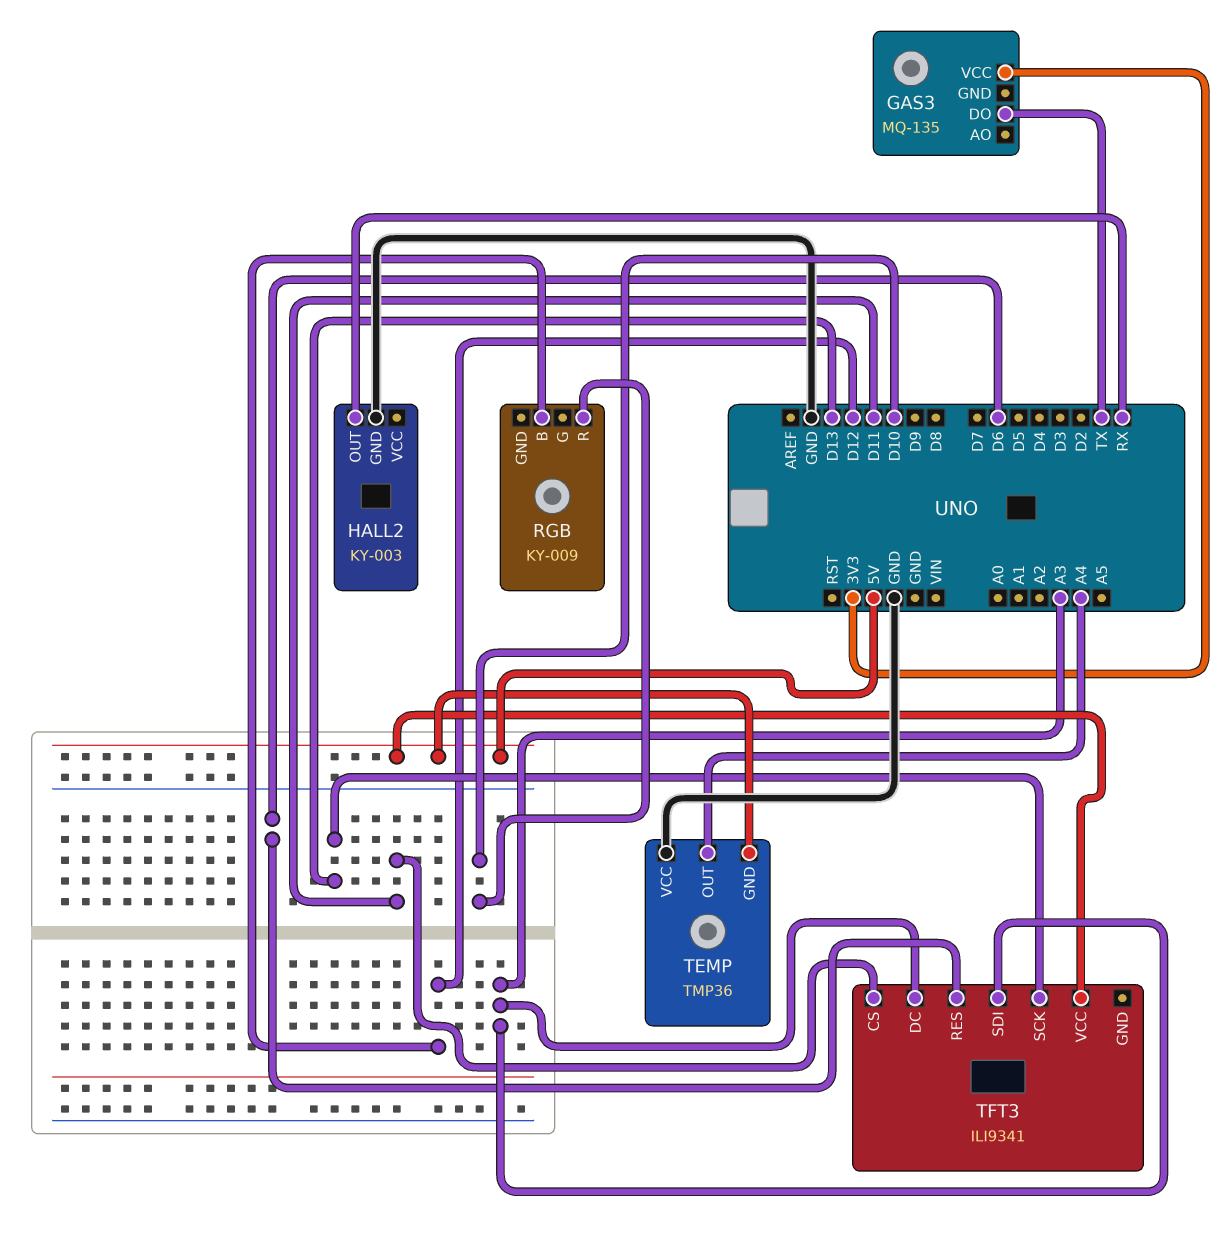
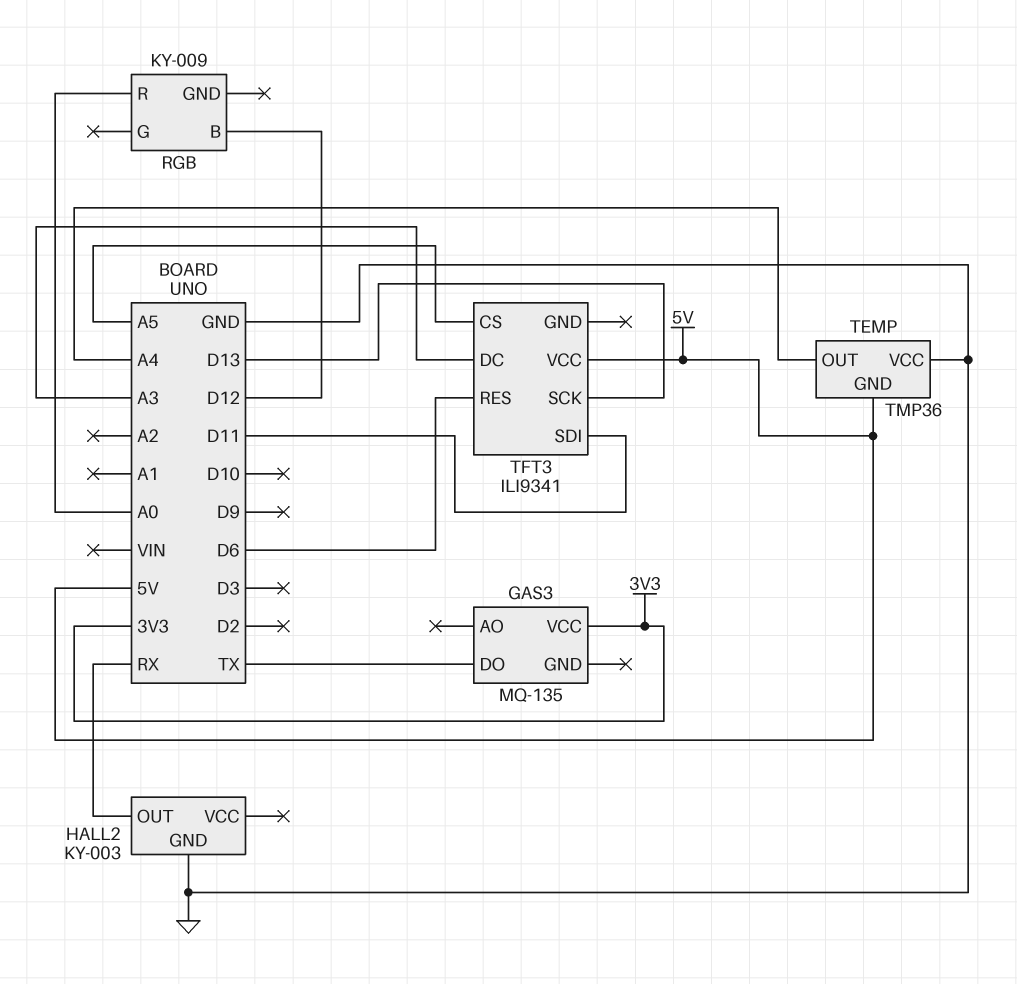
RGB pin R: D10 -> A0
TFT3 pin CS: D11 -> A5
TFT3 pin SDI: A3 -> D11

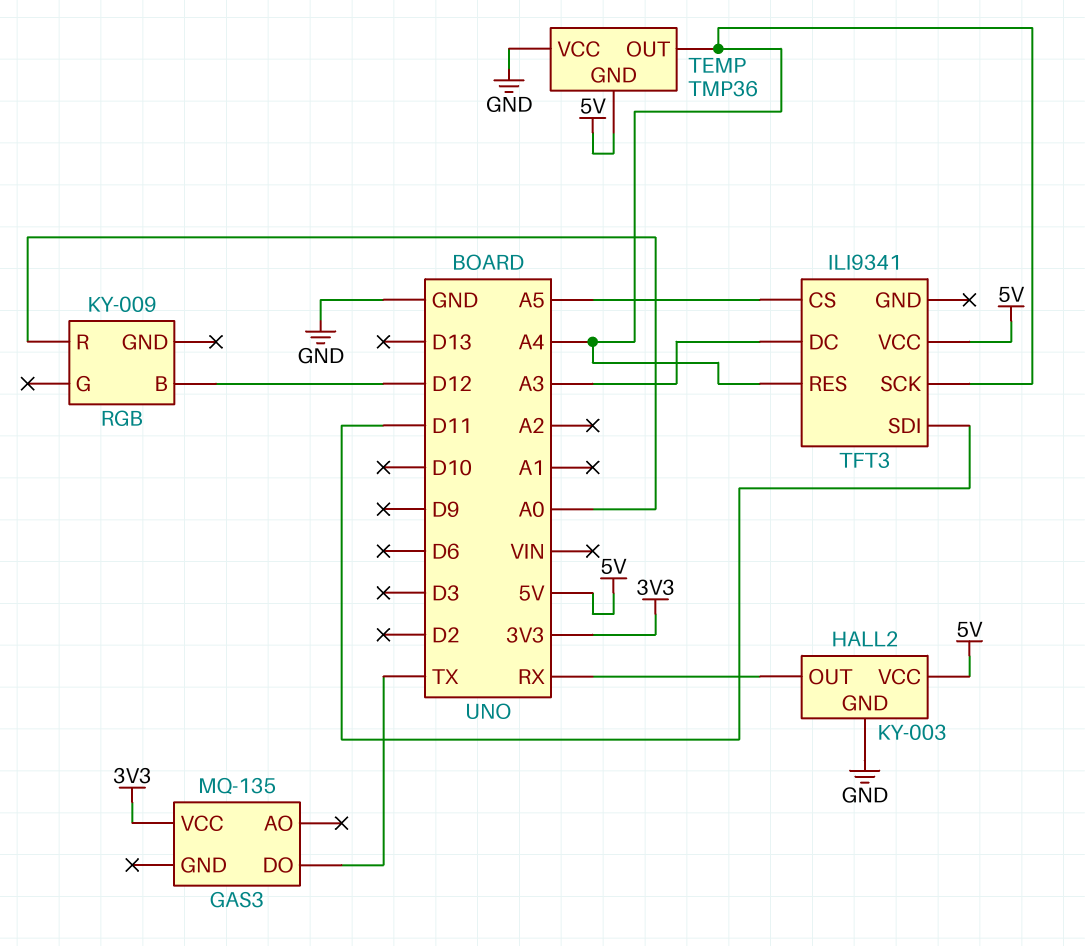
HALL2 pin VCC: none -> 5V
TFT3 pin RES: D6 -> A4
TFT3 pin SCK: D13 -> A4

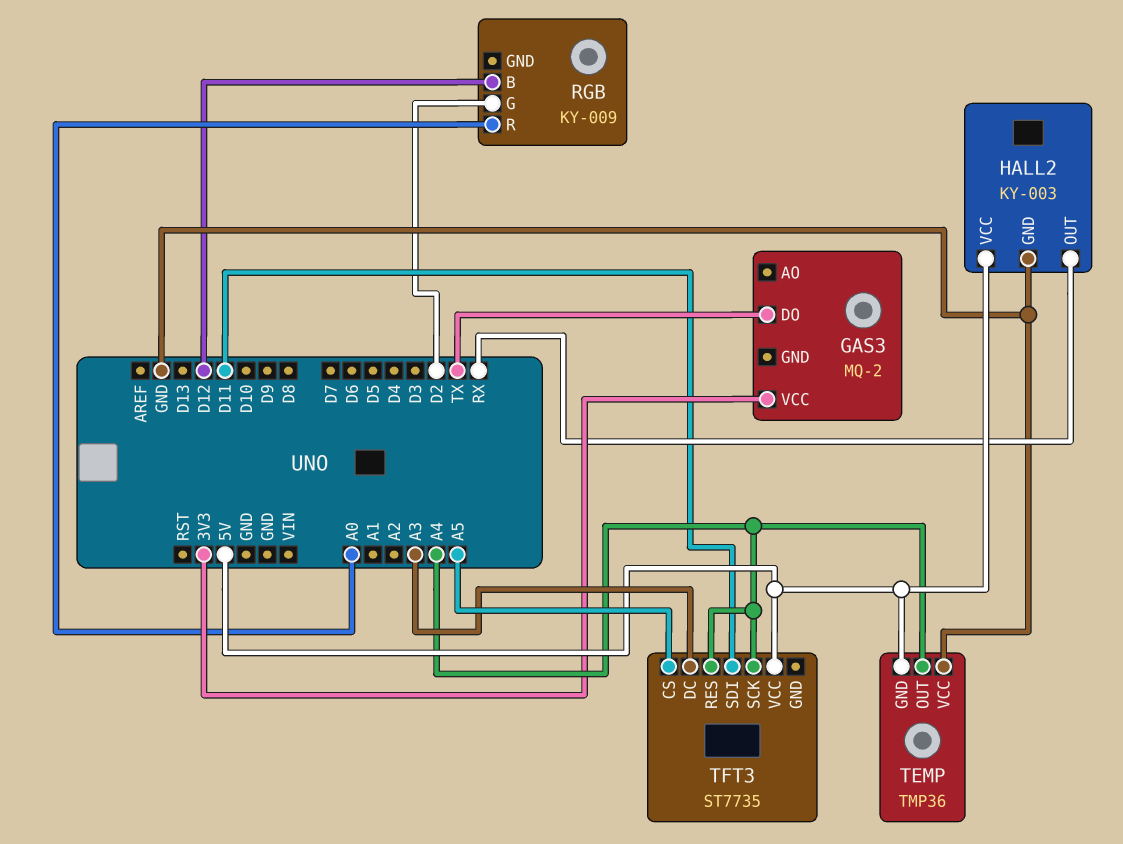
GAS3: MQ-135 -> MQ-2
RGB pin G: none -> D2
TFT3: ILI9341 -> ST7735

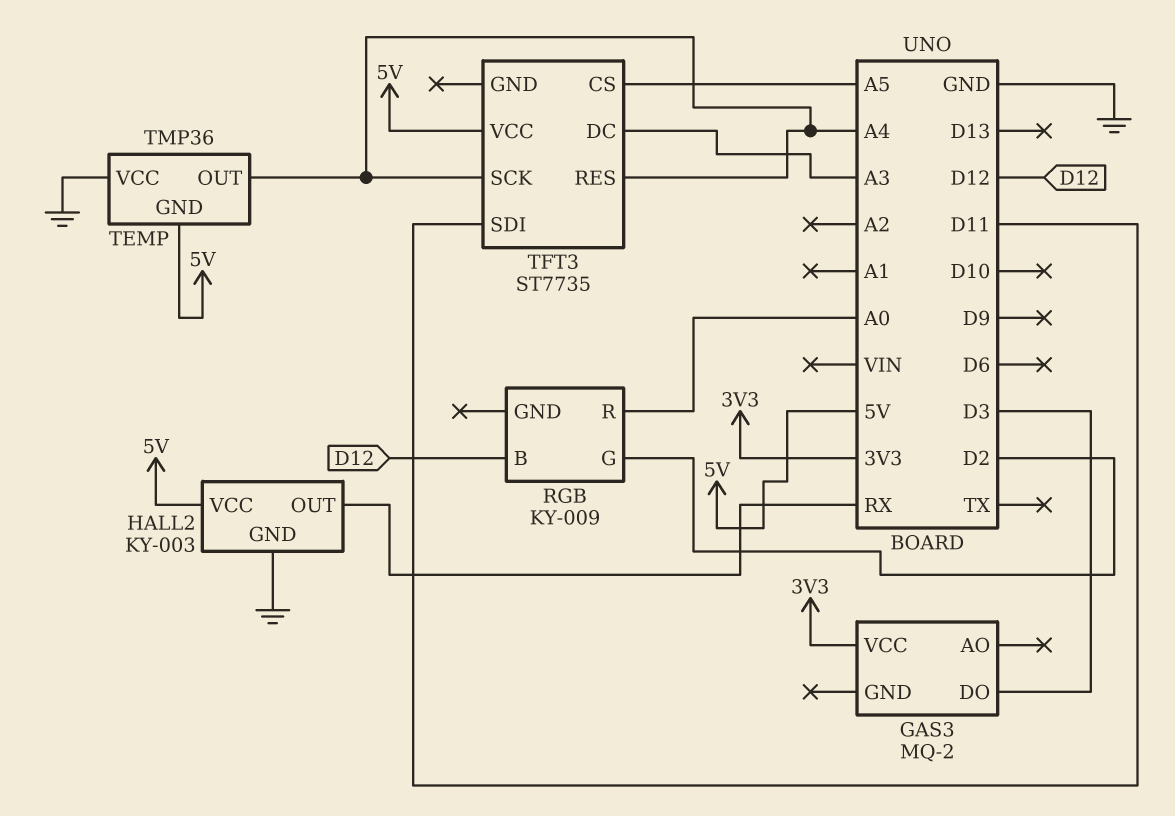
GAS3 pin DO: TX -> D3

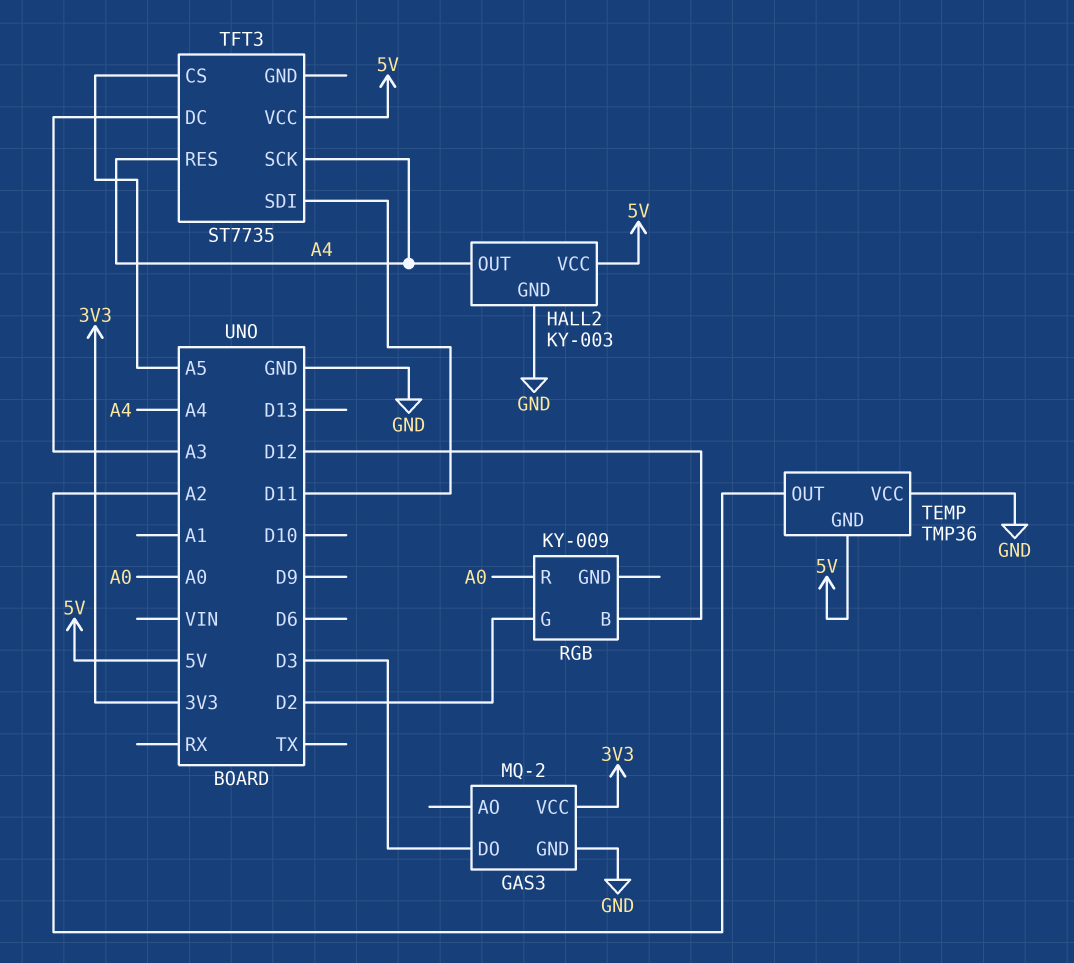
GAS3 pin GND: none -> GND
HALL2 pin OUT: RX -> A4
TEMP pin OUT: A4 -> A2

